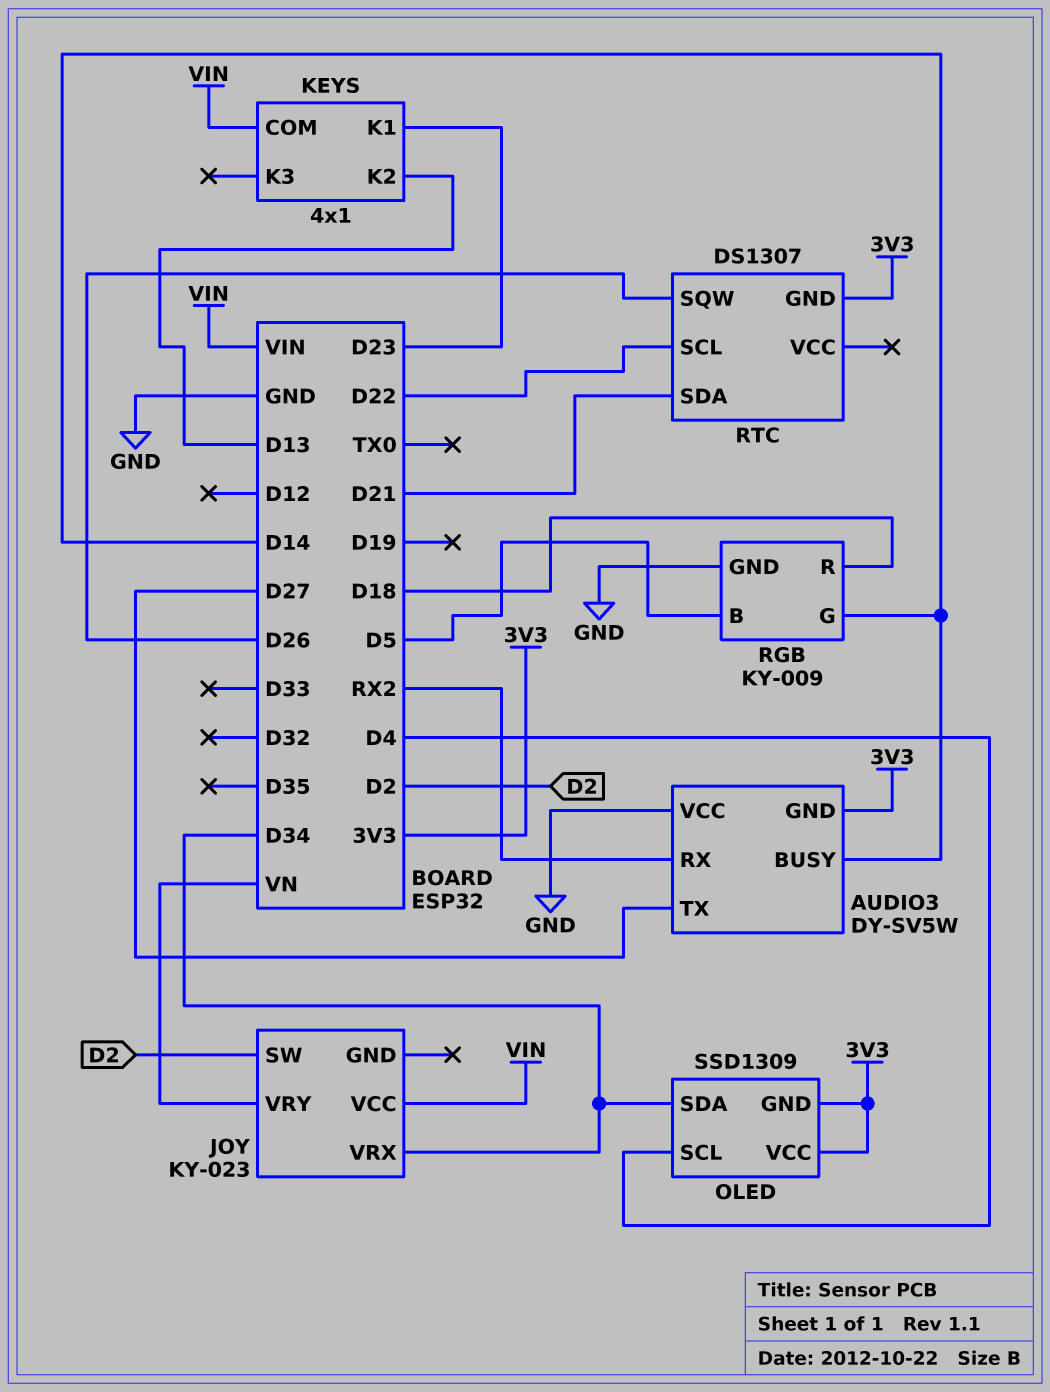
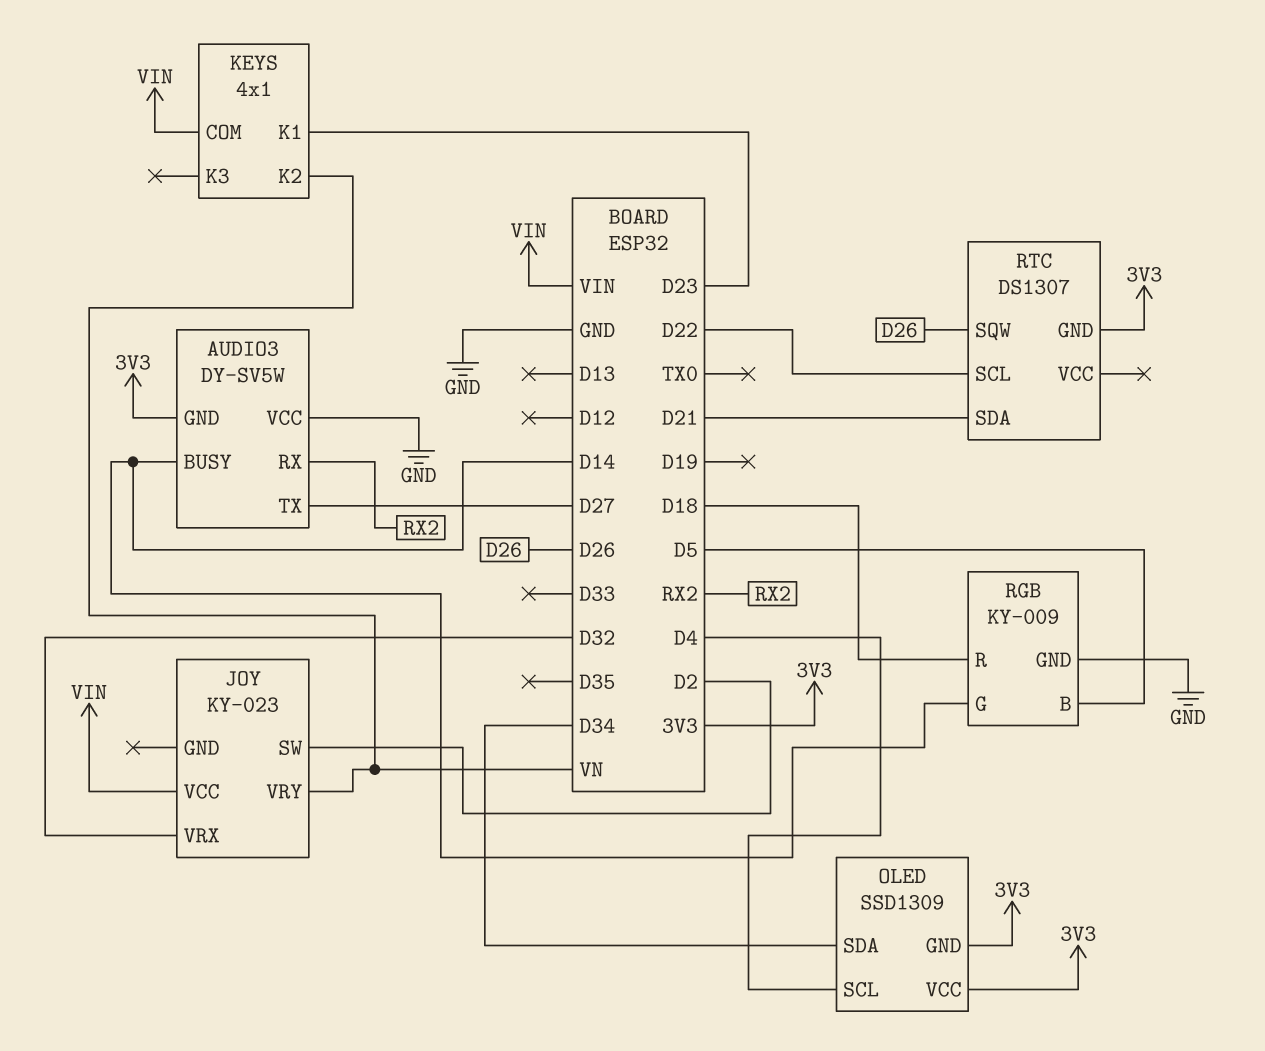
JOY pin VRX: D34 -> D32
KEYS pin K2: D13 -> VN

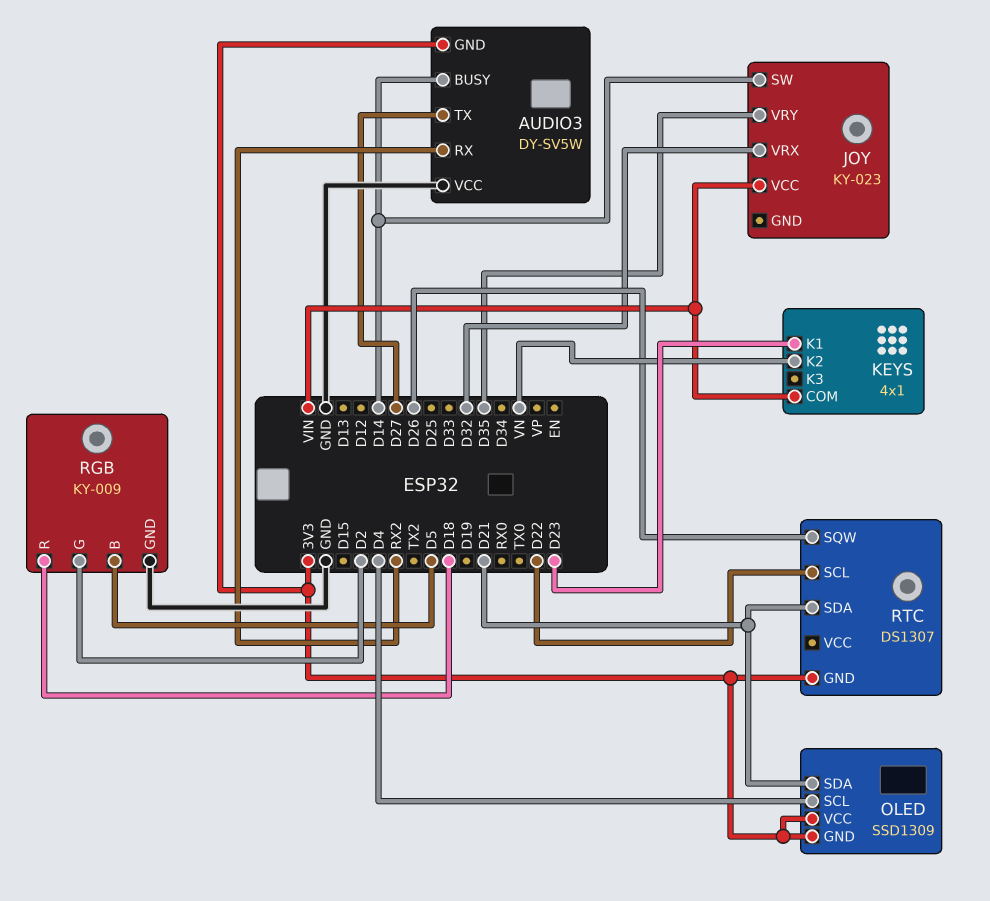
JOY pin SW: D2 -> D14
JOY pin VRY: VN -> D35
OLED pin SDA: D34 -> D21
RGB pin G: D14 -> D2

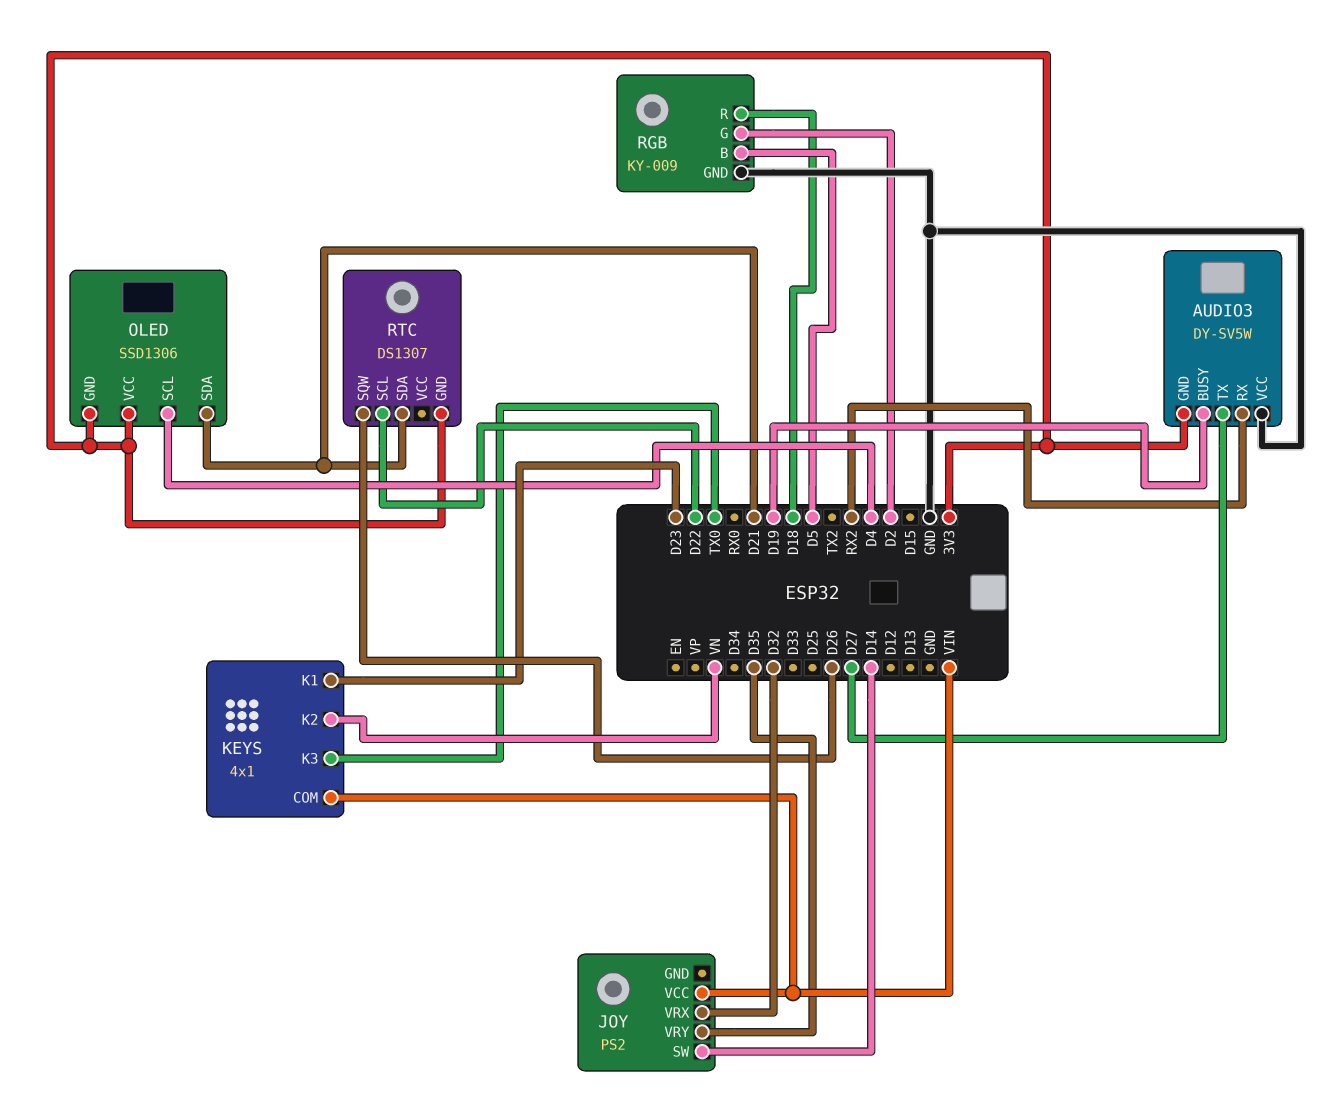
AUDIO3 pin BUSY: D14 -> D19
JOY: KY-023 -> PS2
KEYS pin K3: none -> TX0
OLED: SSD1309 -> SSD1306

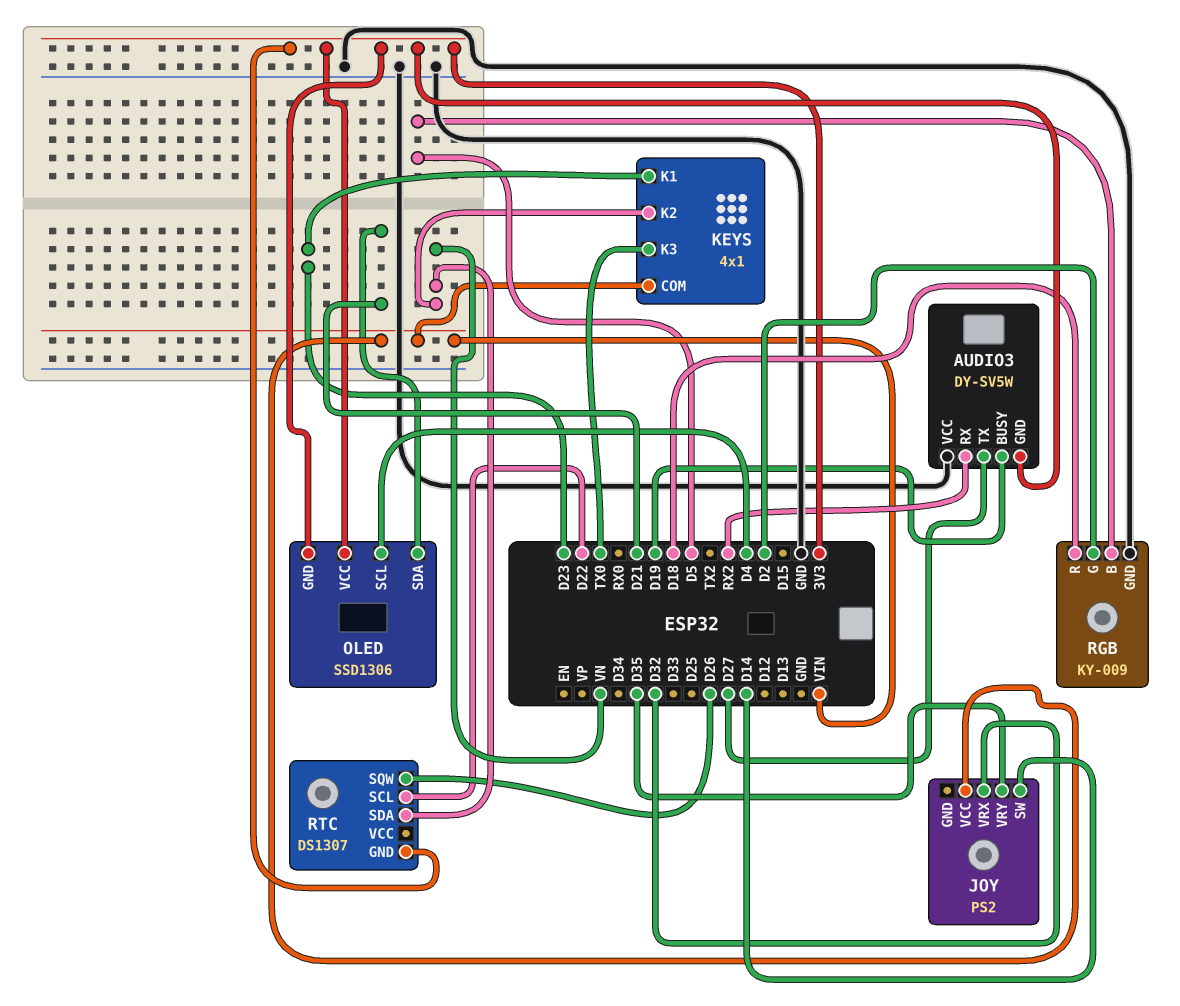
RTC pin SDA: D21 -> VN

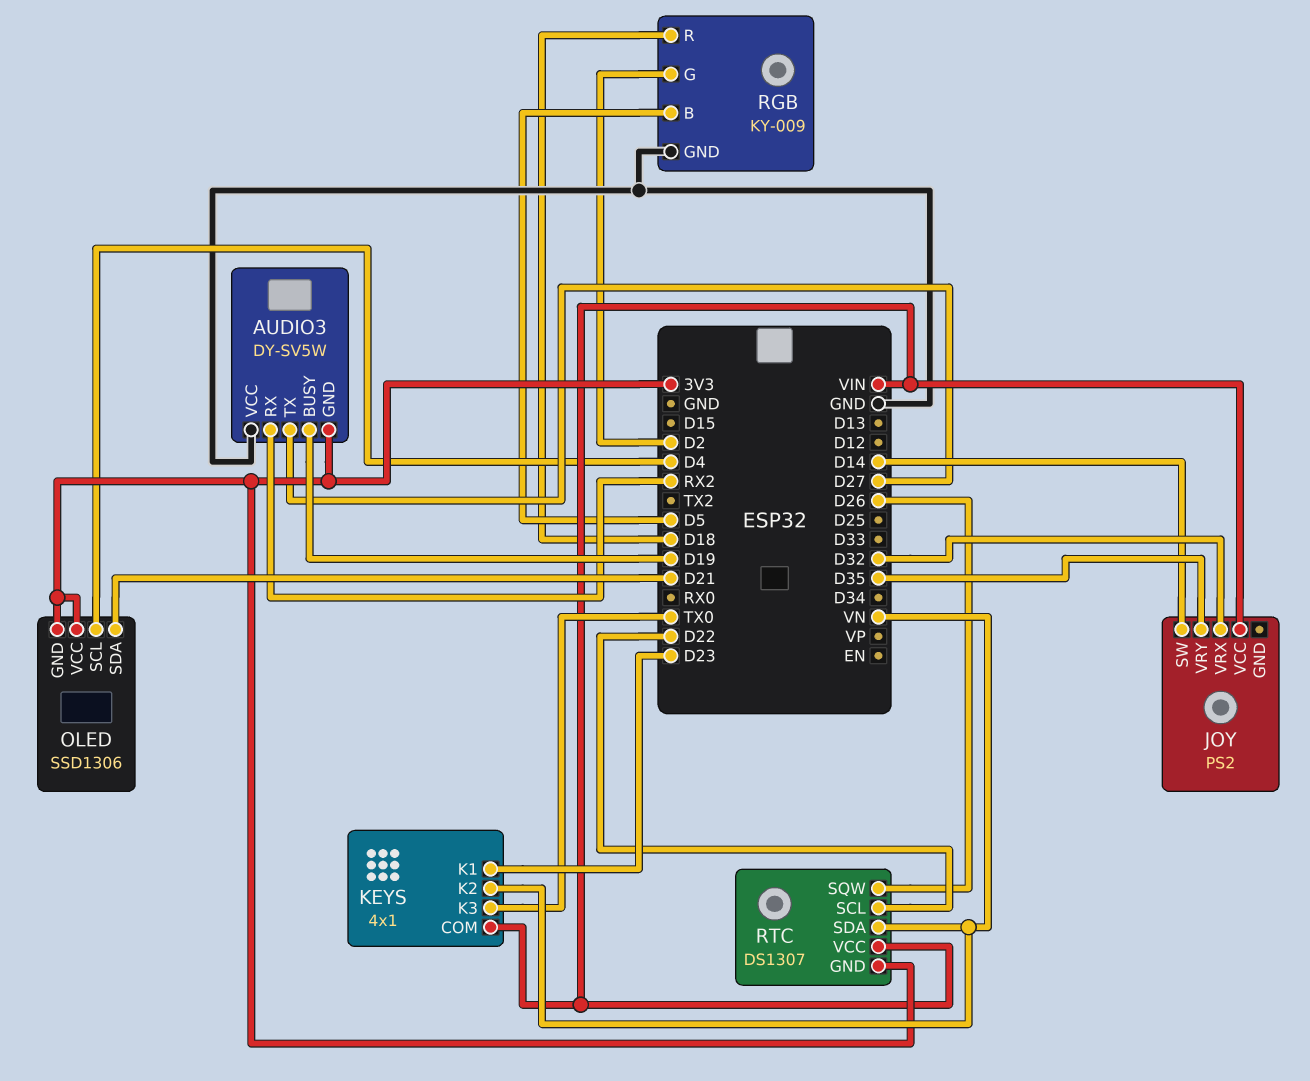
RTC pin VCC: none -> VIN

